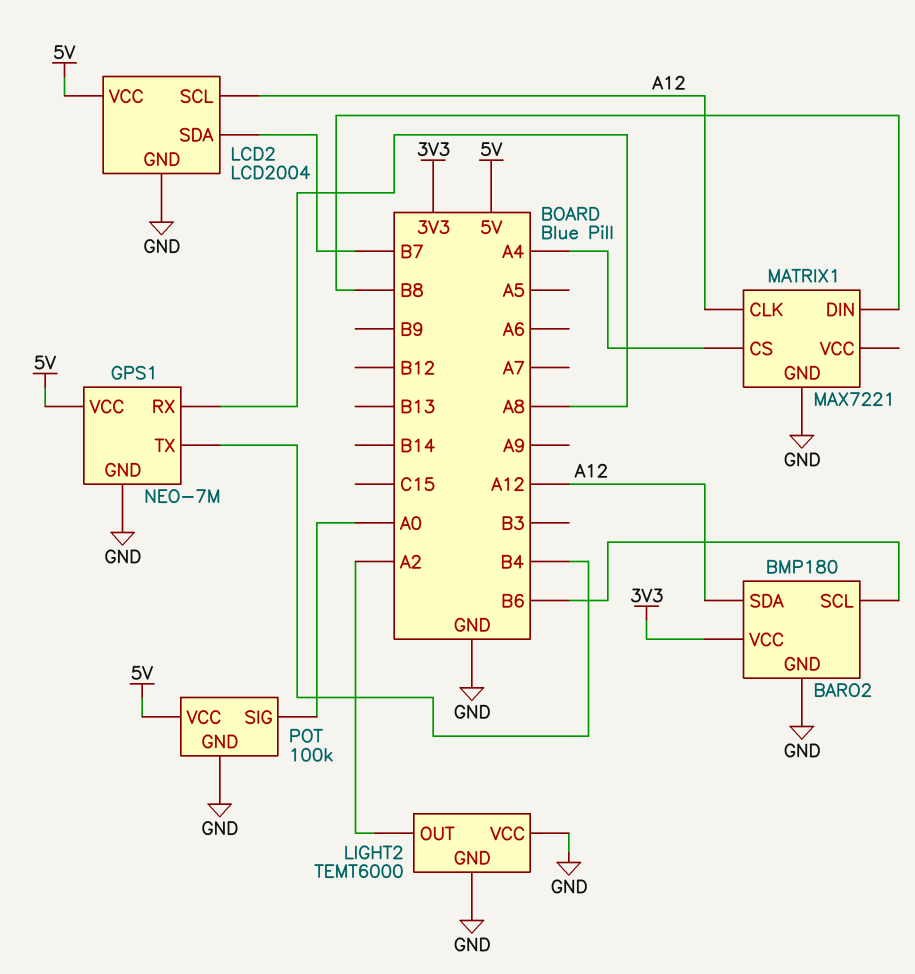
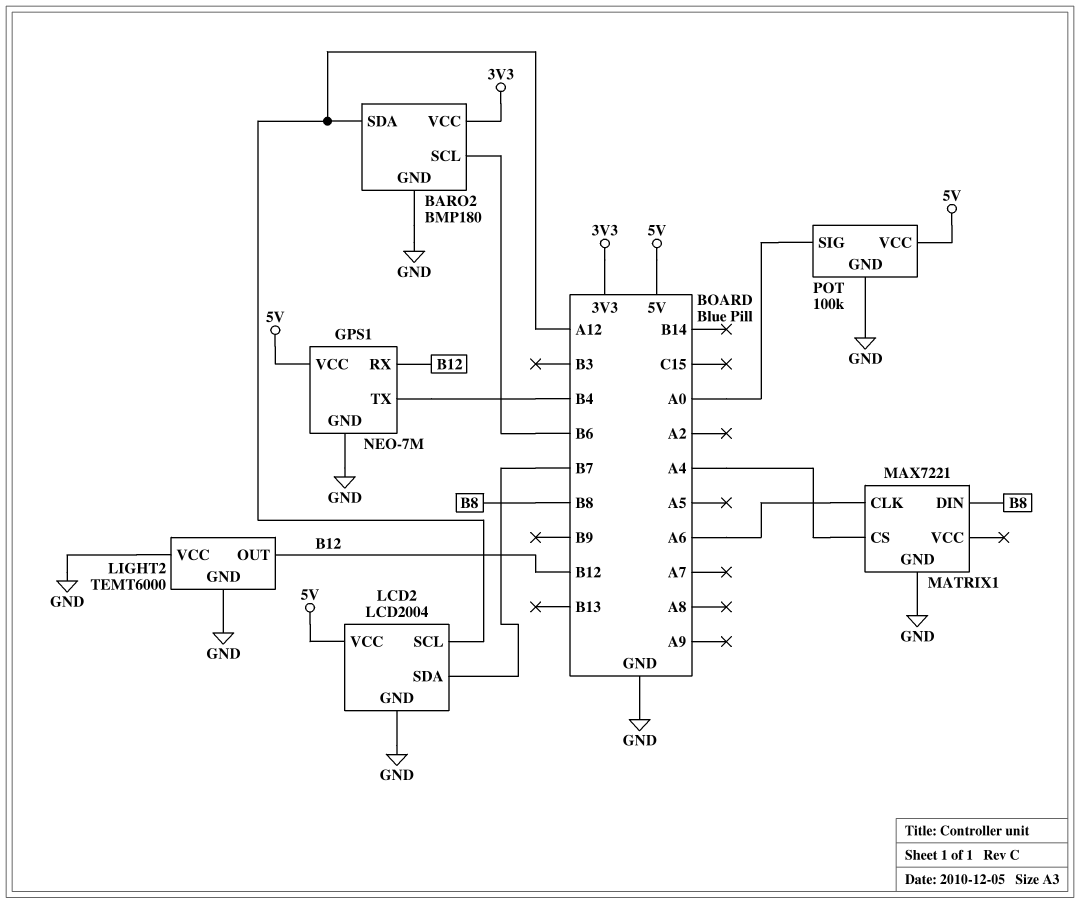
GPS1 pin RX: A8 -> B12
LIGHT2 pin OUT: A2 -> B12
MATRIX1 pin CLK: A12 -> A6

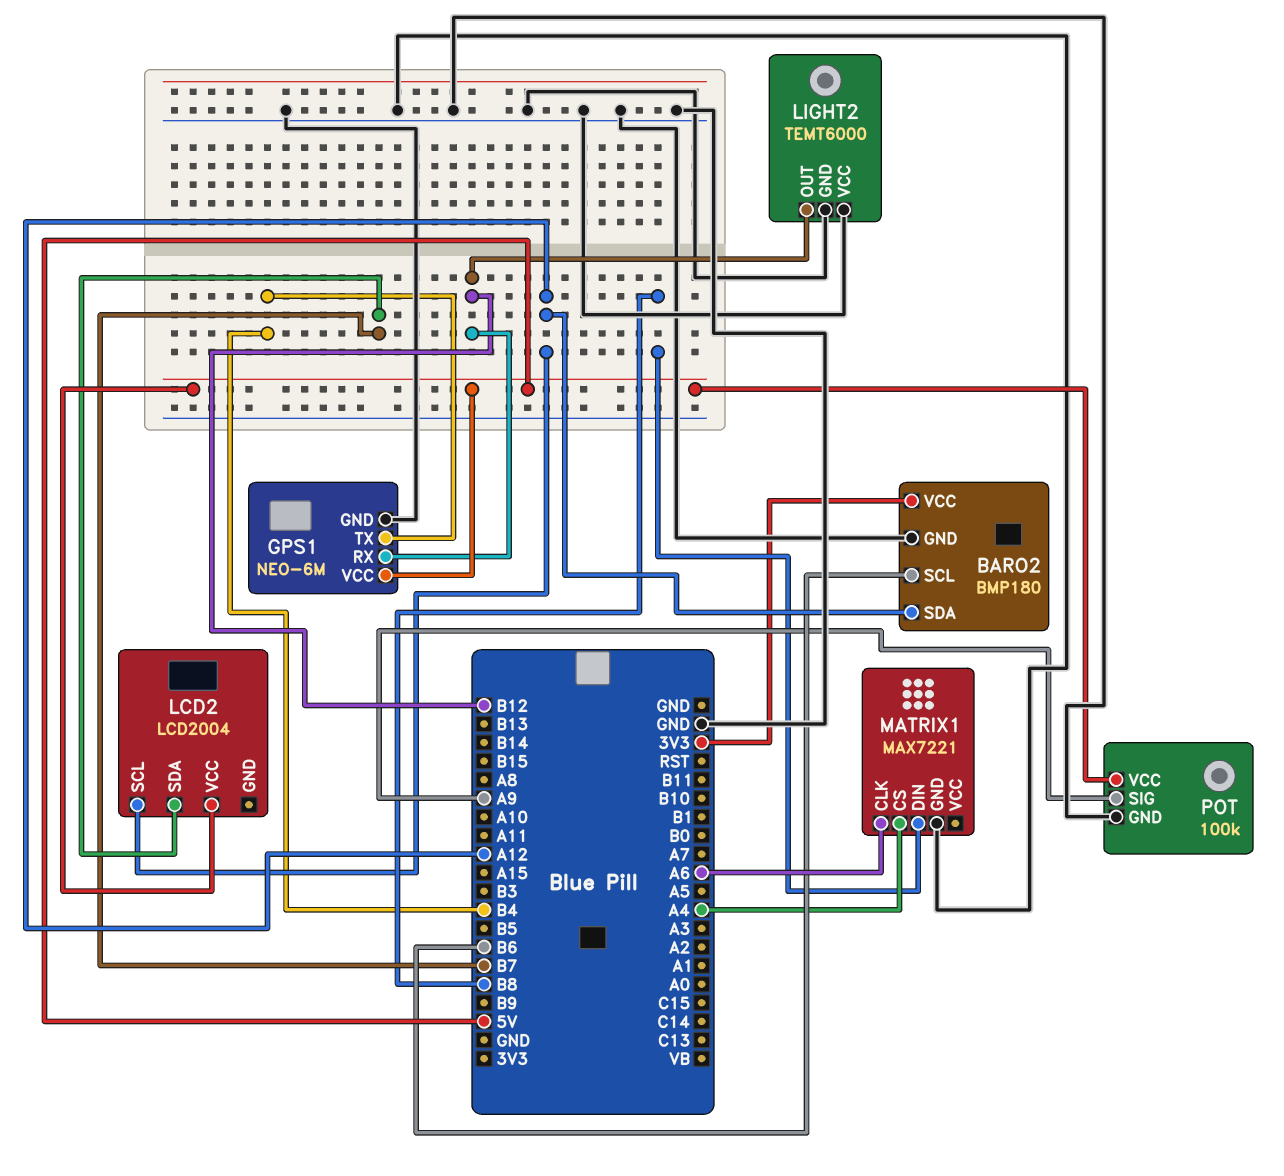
GPS1: NEO-7M -> NEO-6M
LCD2 pin GND: GND -> none
POT pin SIG: A0 -> A9

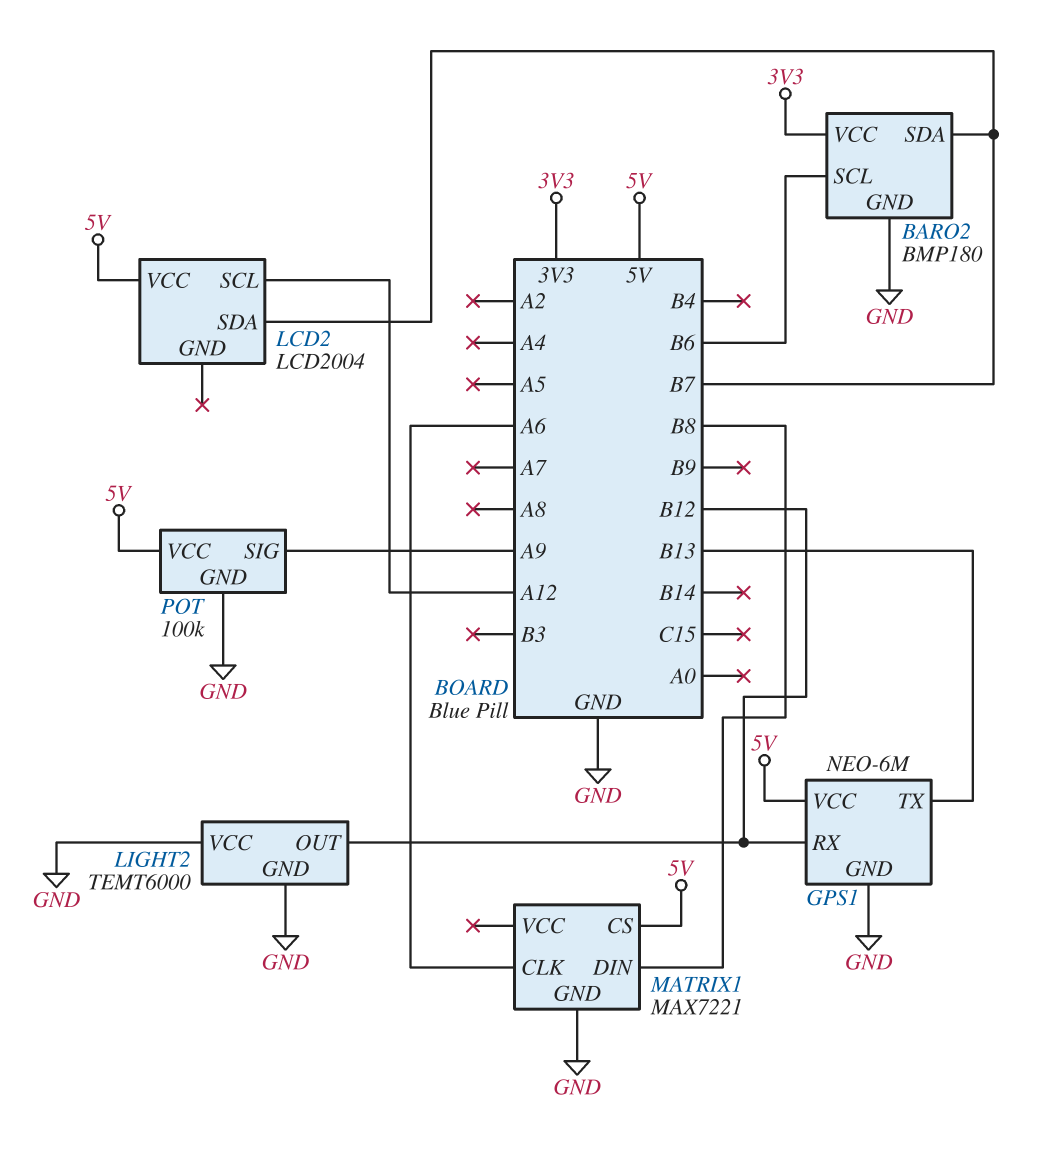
BARO2 pin SDA: A12 -> B7
GPS1 pin TX: B4 -> B13
MATRIX1 pin CS: A4 -> 5V

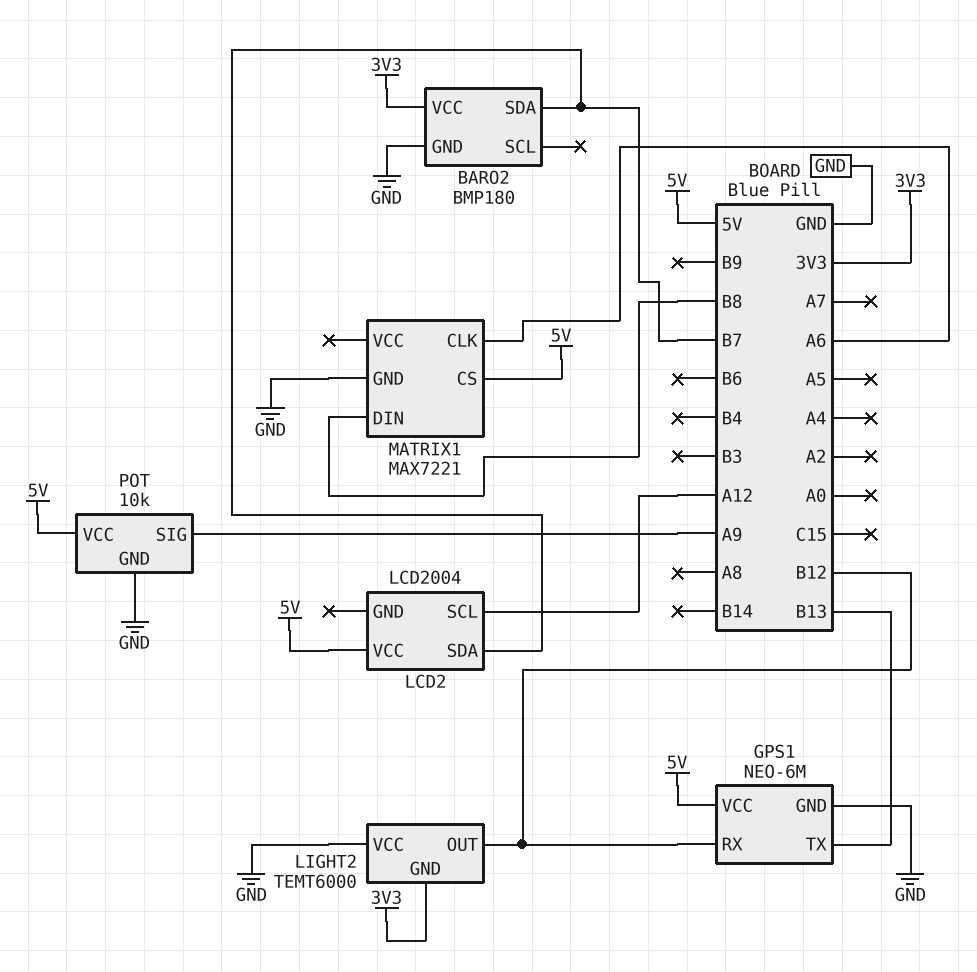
BARO2 pin SCL: B6 -> none
LIGHT2 pin GND: GND -> 3V3
POT: 100k -> 10k

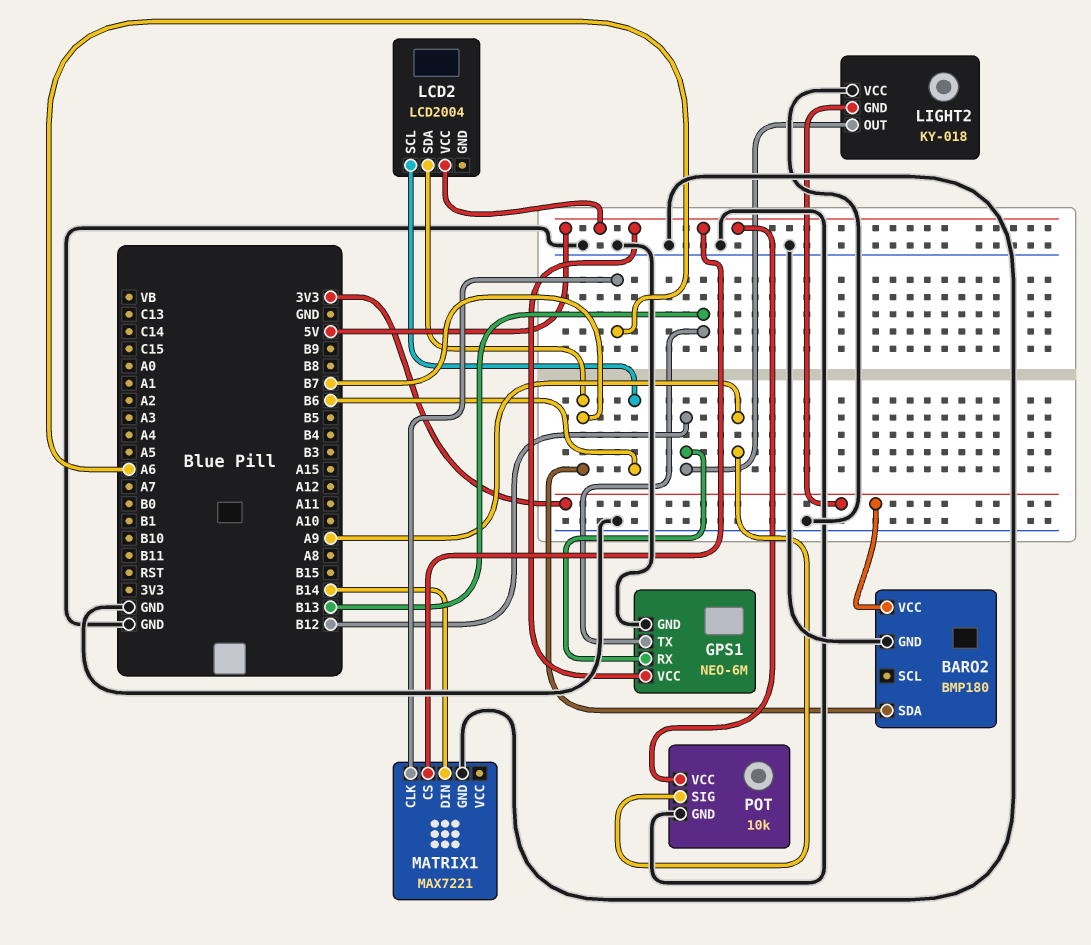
LCD2 pin SCL: A12 -> B6
LIGHT2: TEMT6000 -> KY-018
MATRIX1 pin DIN: B8 -> B14

